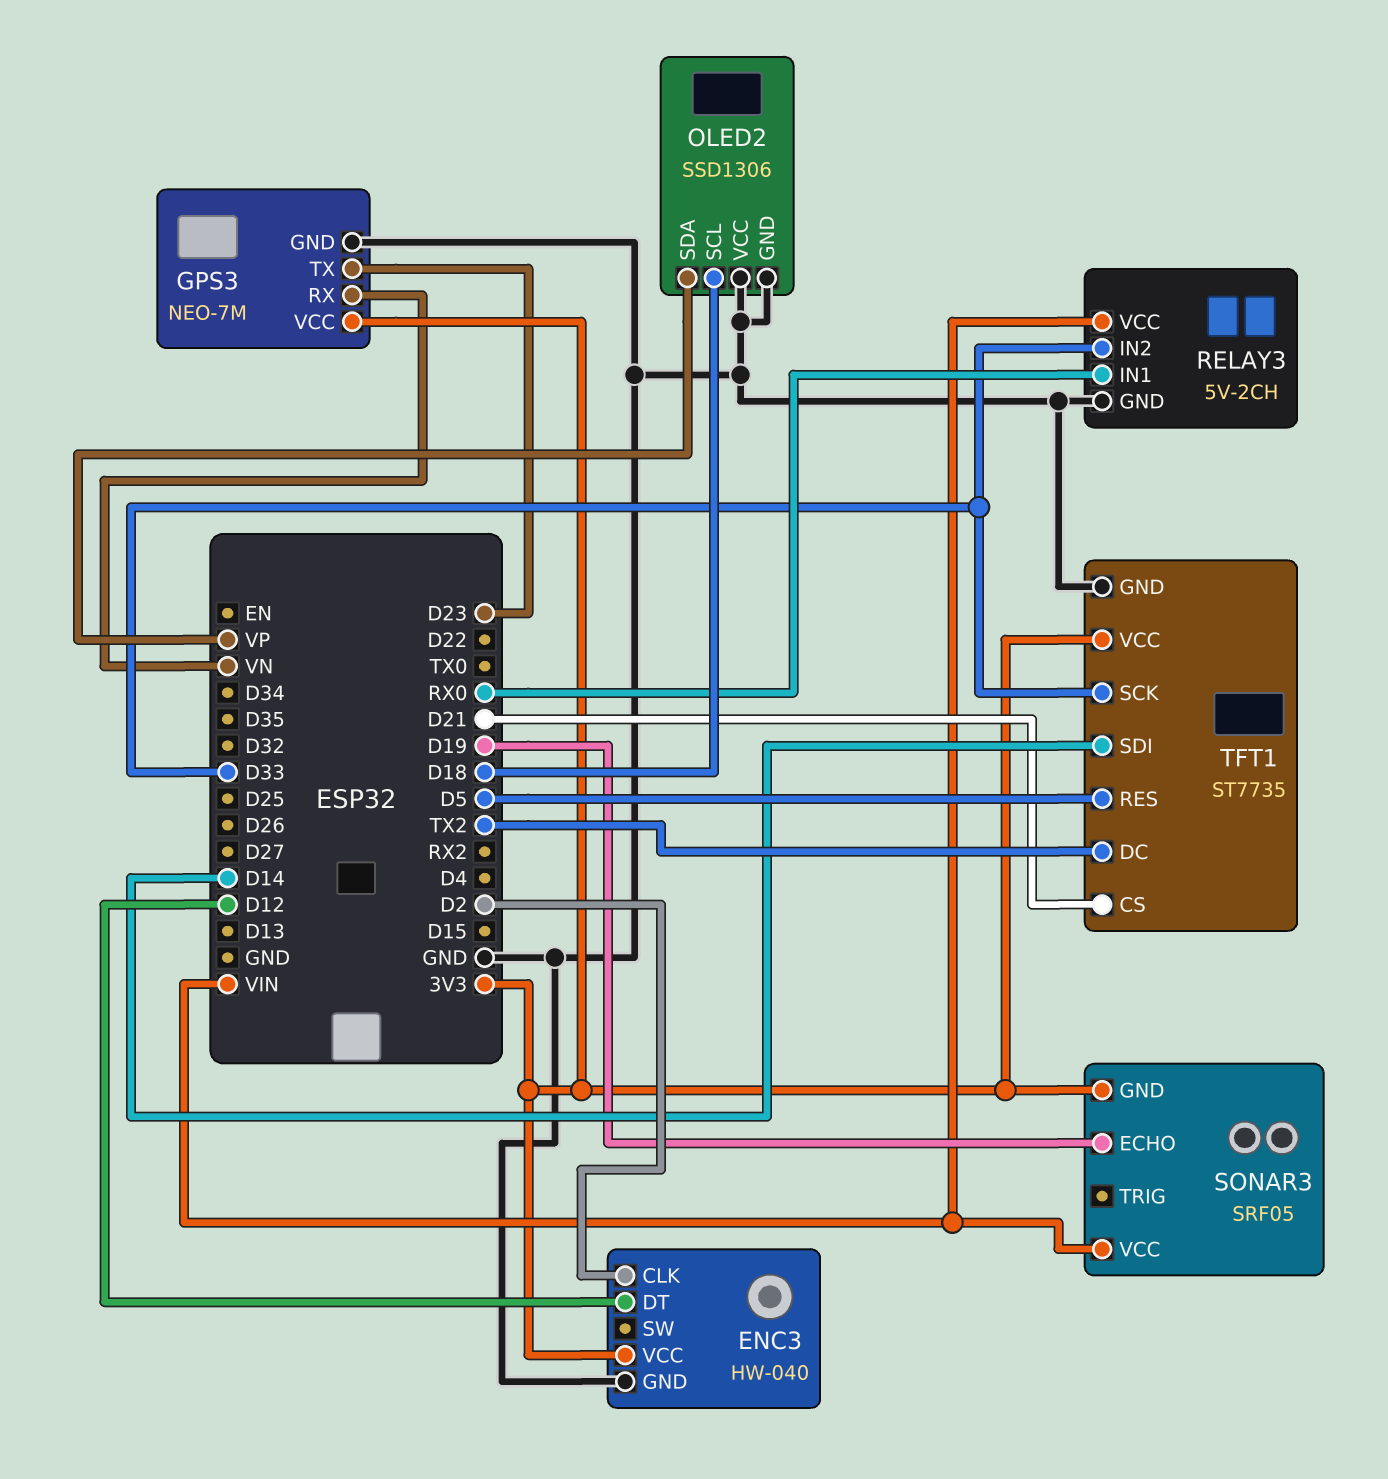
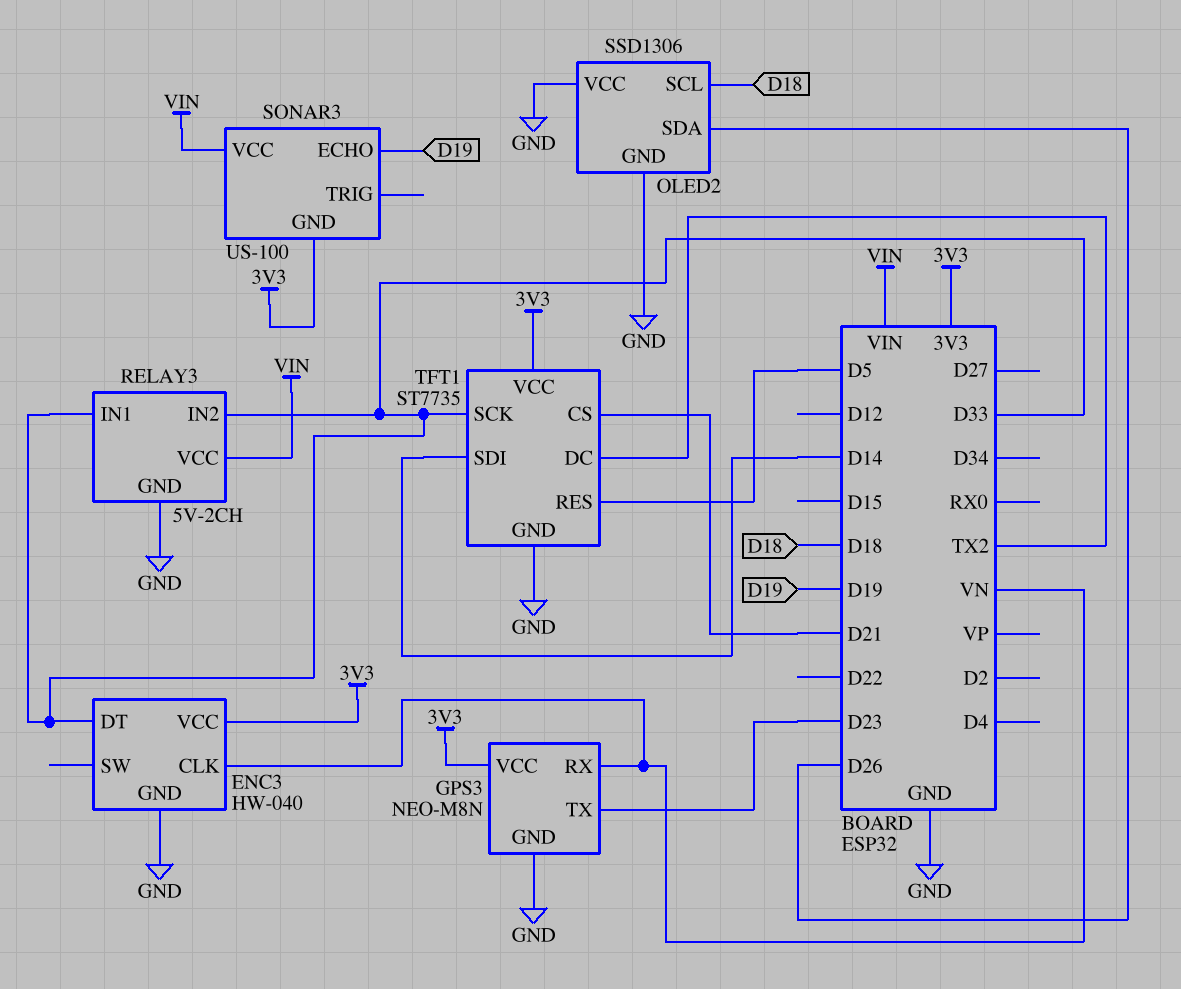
ENC3 pin CLK: D2 -> VN
ENC3 pin DT: D12 -> D33
GPS3: NEO-7M -> NEO-M8N
OLED2 pin SDA: VP -> D26
RELAY3 pin IN1: RX0 -> D33
SONAR3: SRF05 -> US-100

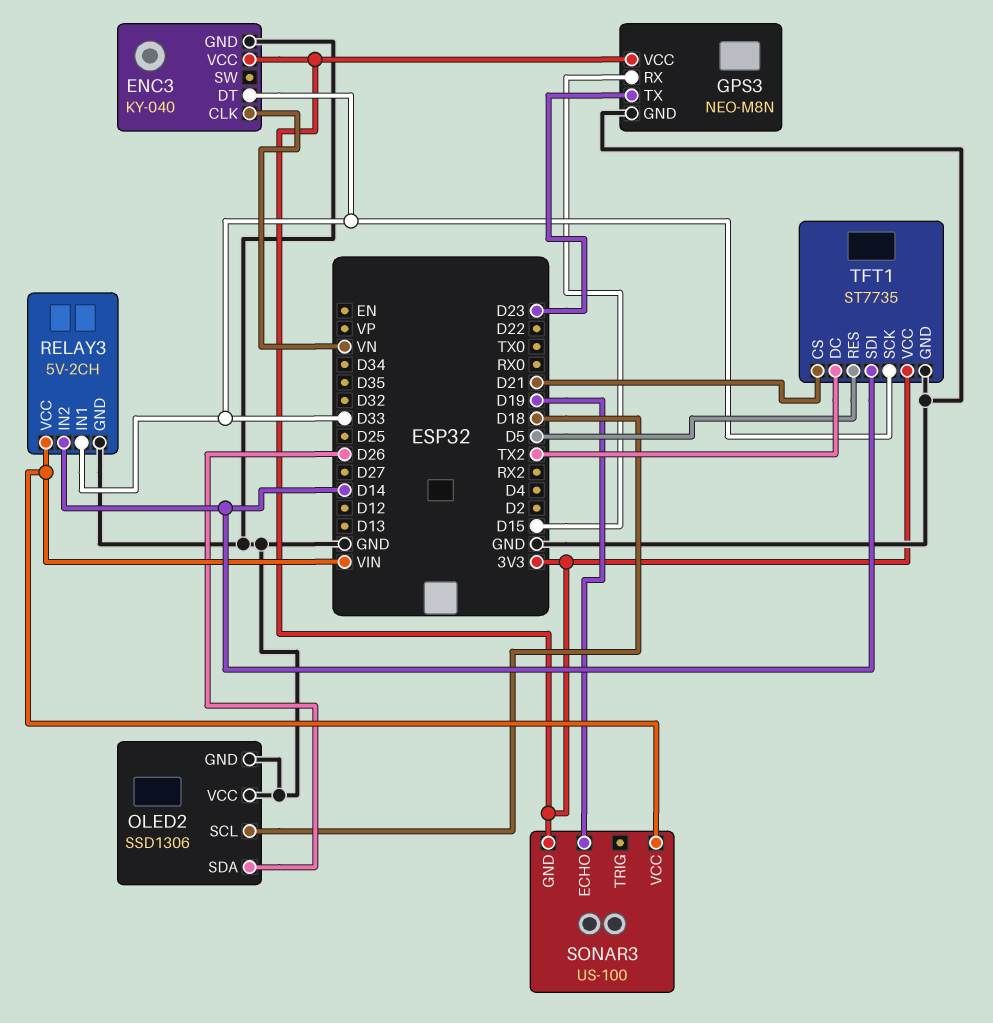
ENC3: HW-040 -> KY-040
GPS3 pin RX: VN -> D15
RELAY3 pin IN2: D33 -> D14

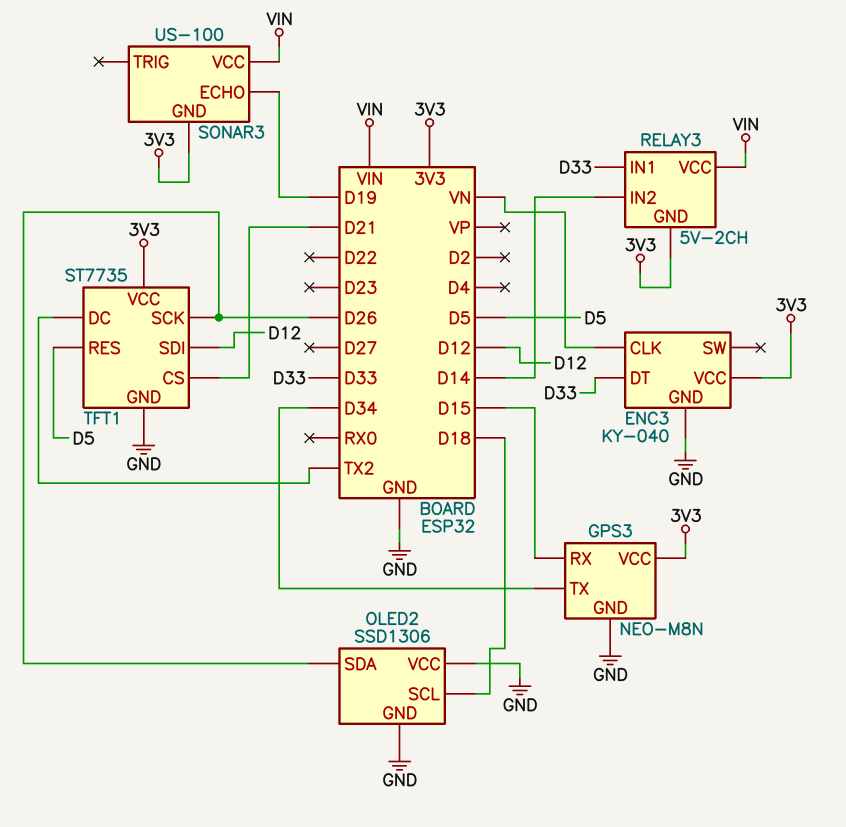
GPS3 pin TX: D23 -> D34
RELAY3 pin GND: GND -> 3V3
TFT1 pin SCK: D33 -> D26
TFT1 pin SDI: D14 -> D12

